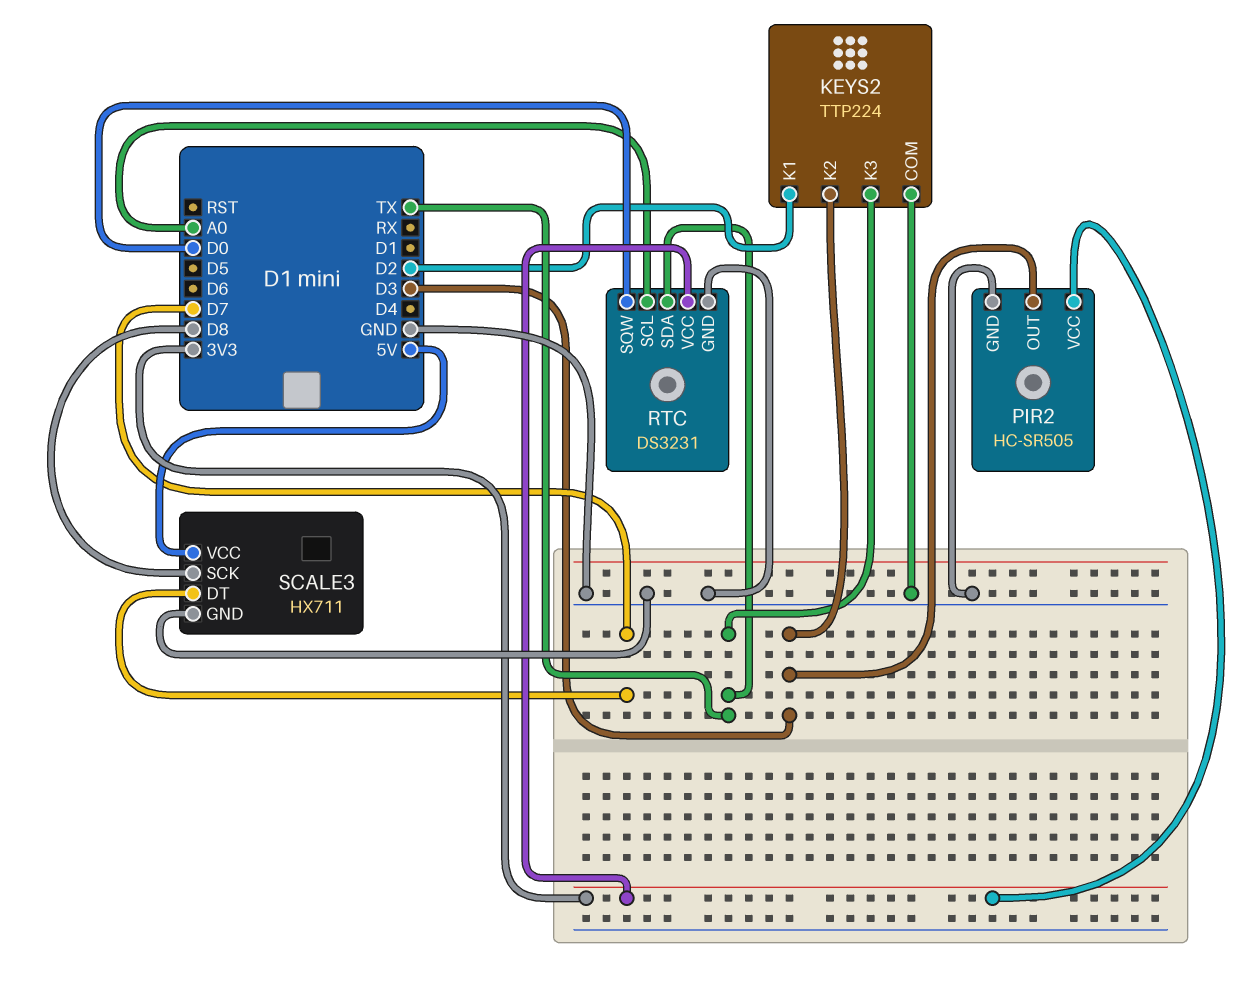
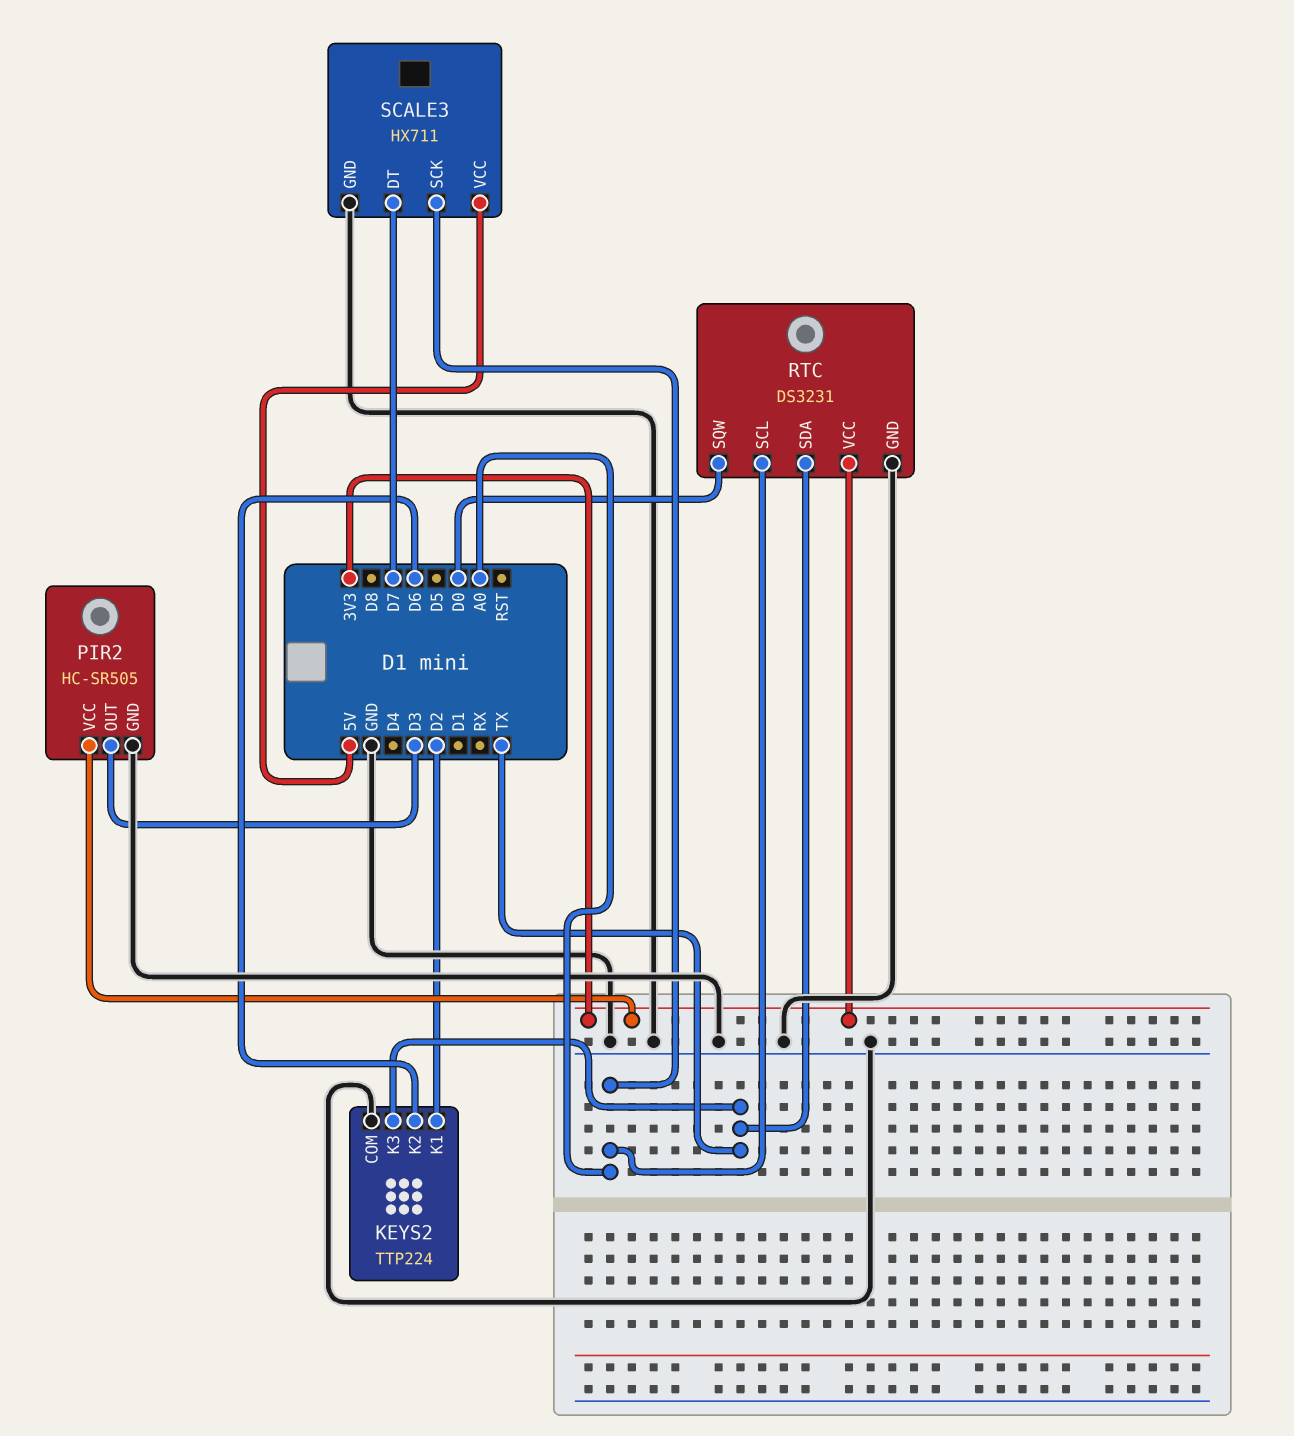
KEYS2 pin K2: D3 -> D6
SCALE3 pin SCK: D8 -> A0

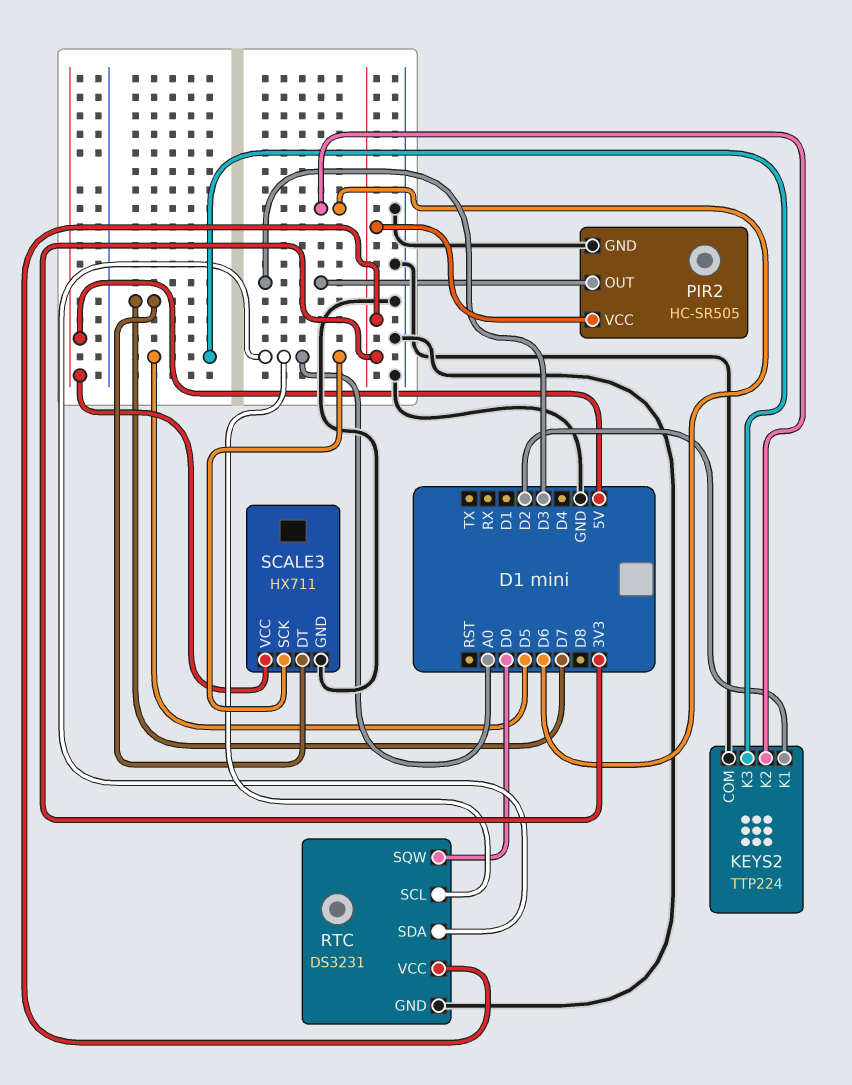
KEYS2 pin K3: TX -> D5
RTC pin SDA: TX -> A0

